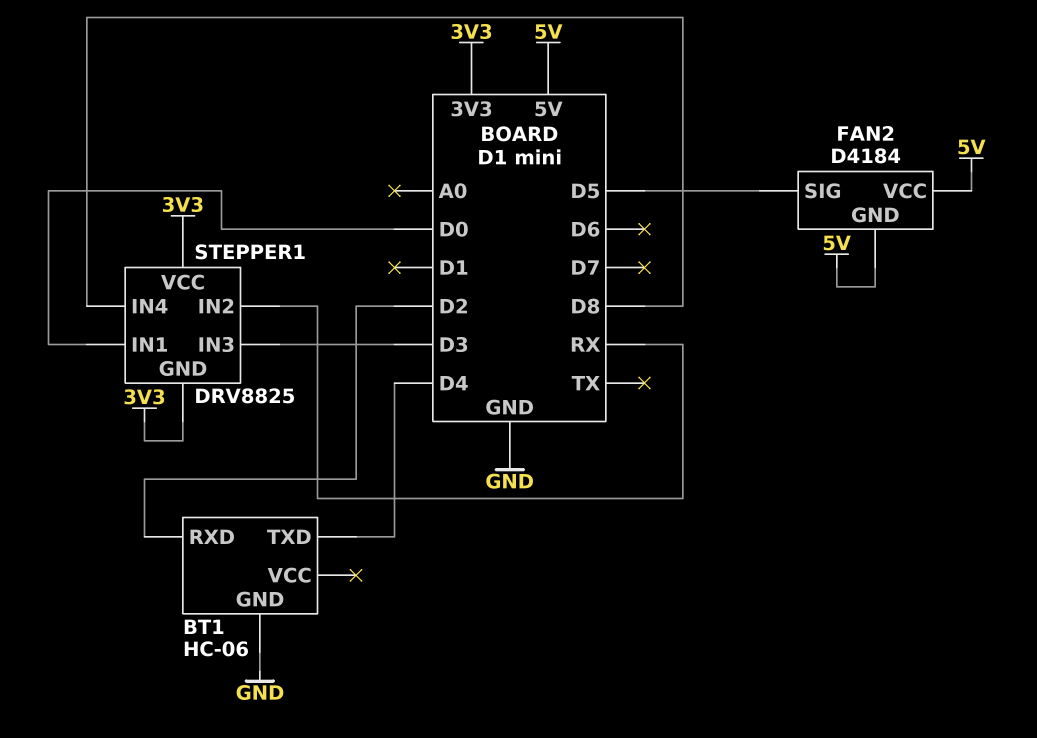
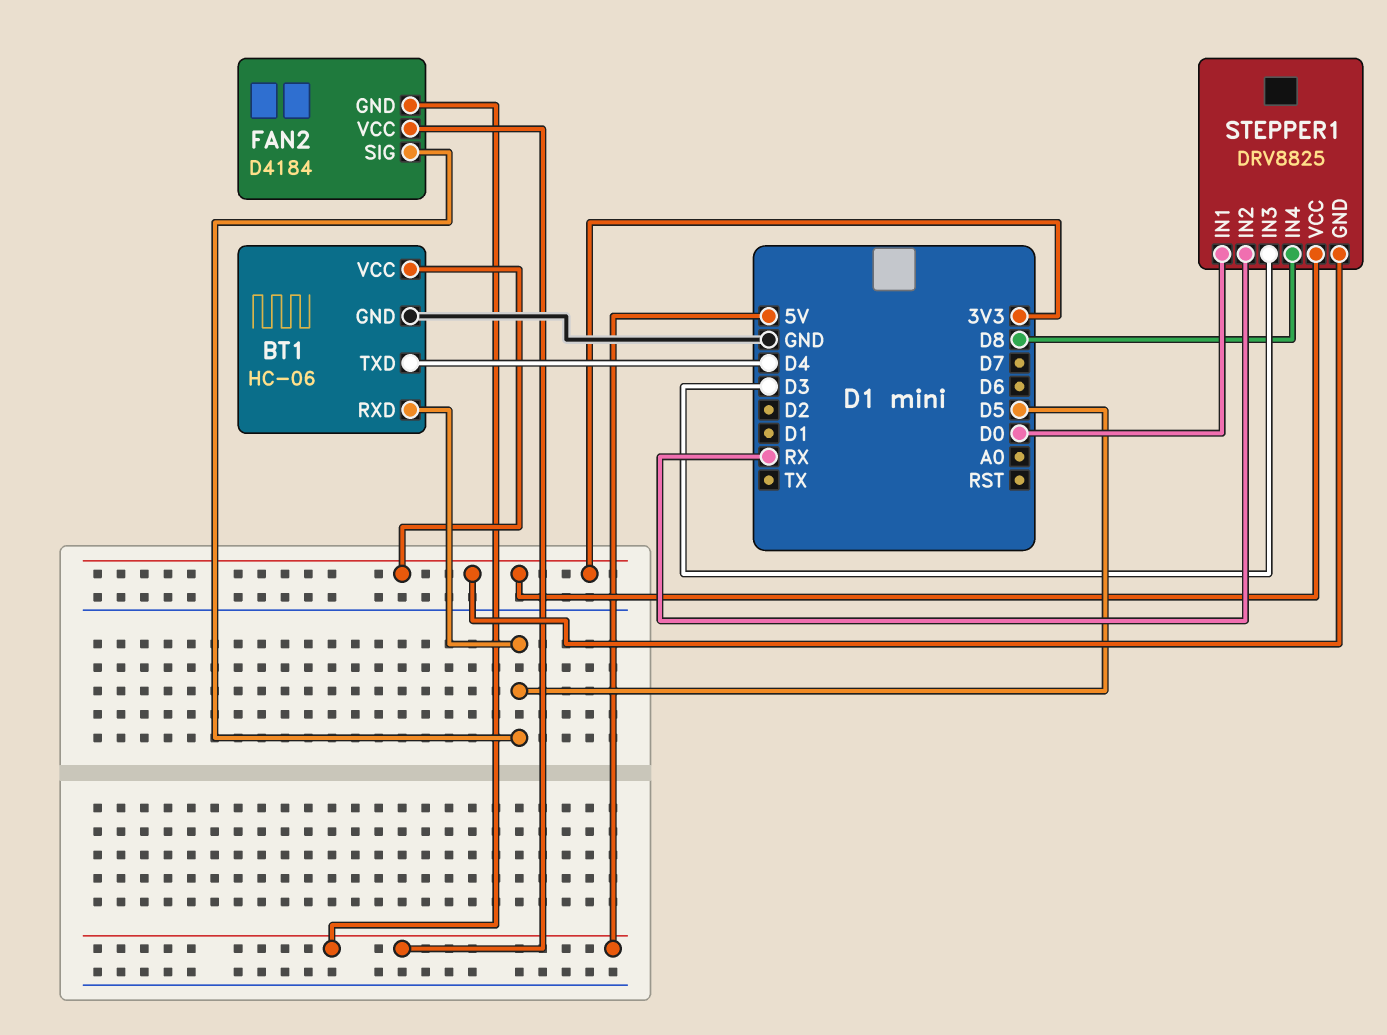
BT1 pin RXD: D2 -> D5
BT1 pin VCC: none -> 3V3

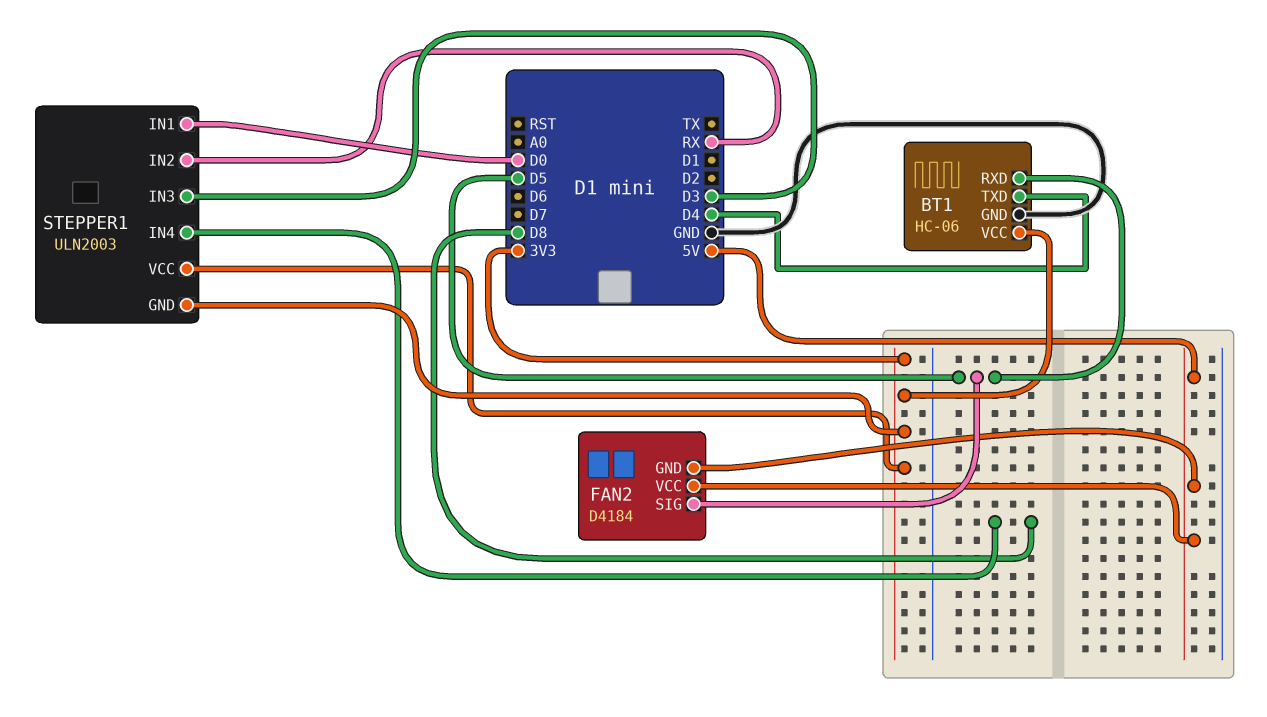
STEPPER1: DRV8825 -> ULN2003

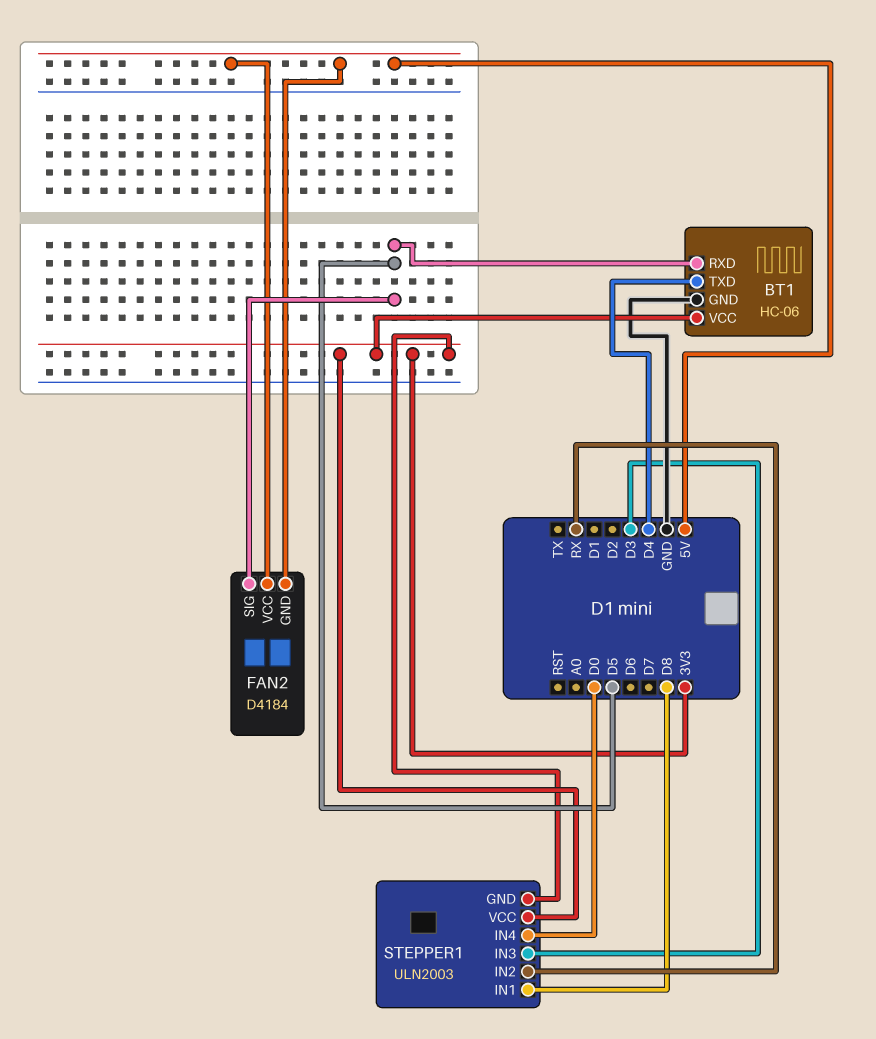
STEPPER1 pin IN1: D0 -> D8
STEPPER1 pin IN4: D8 -> D0

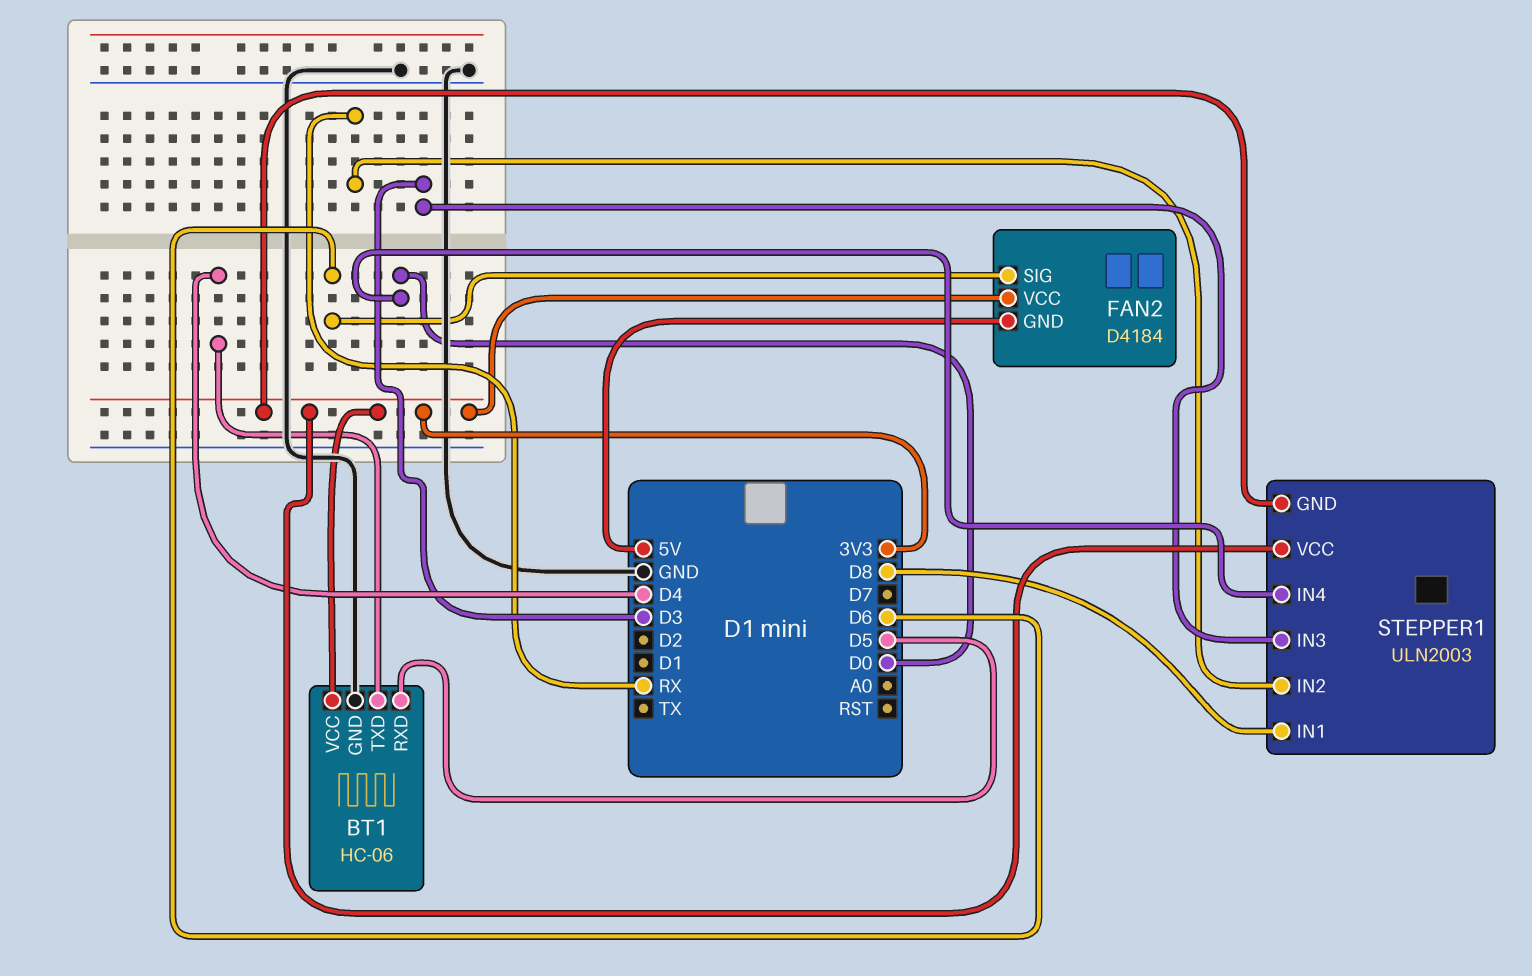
FAN2 pin SIG: D5 -> D6
FAN2 pin VCC: 5V -> 3V3

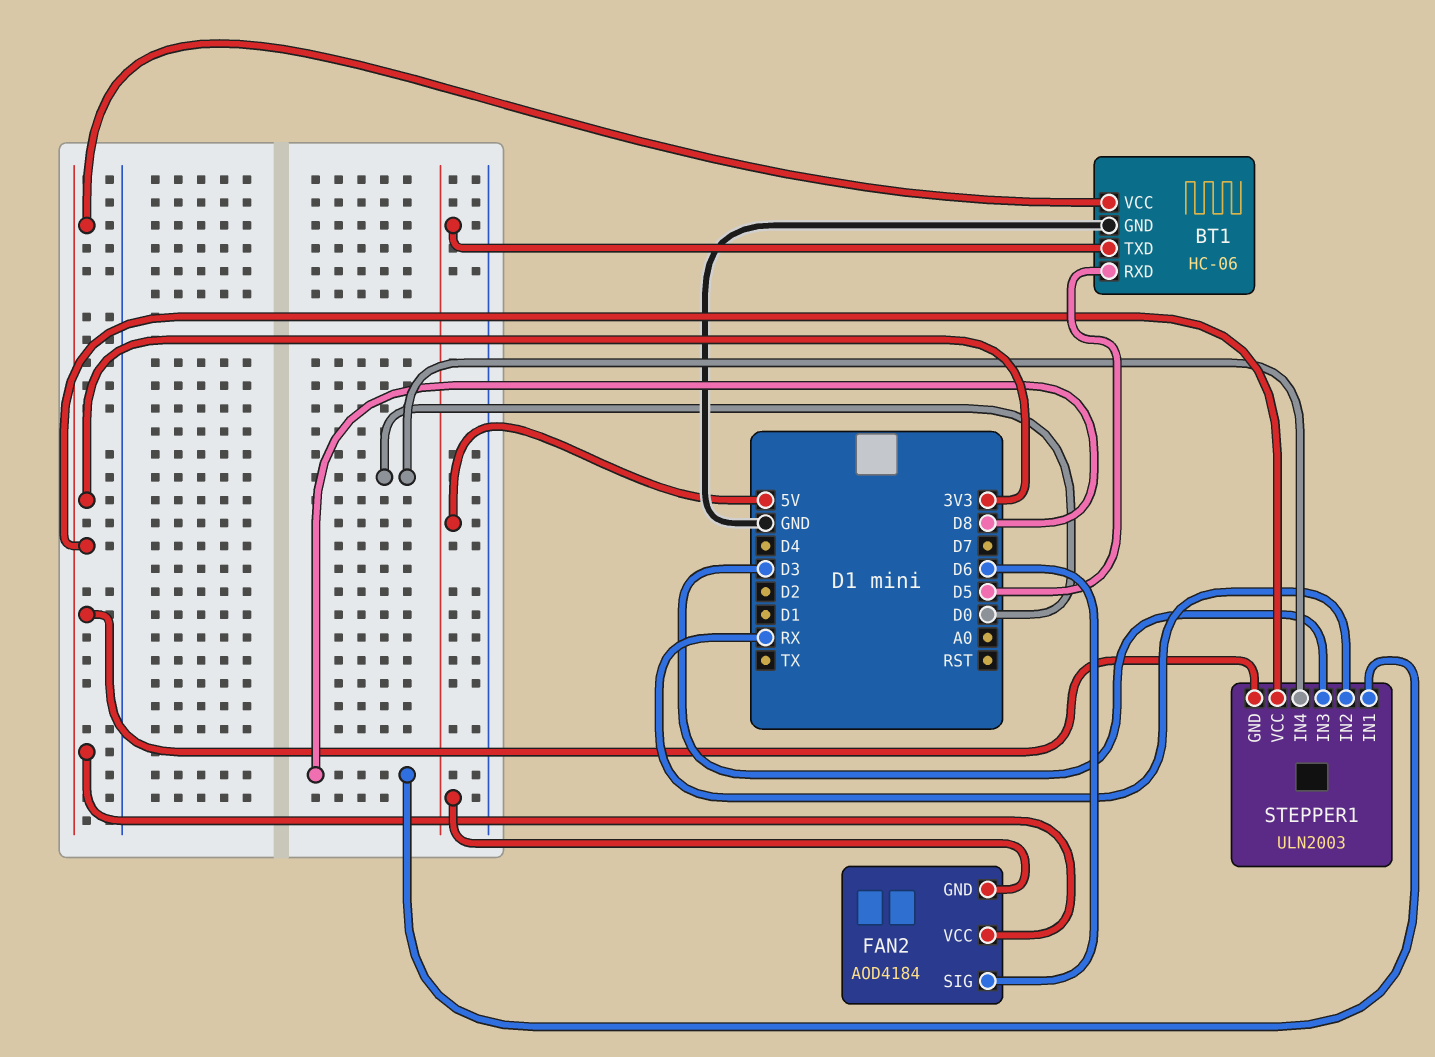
BT1 pin TXD: D4 -> 5V
FAN2: D4184 -> AOD4184

